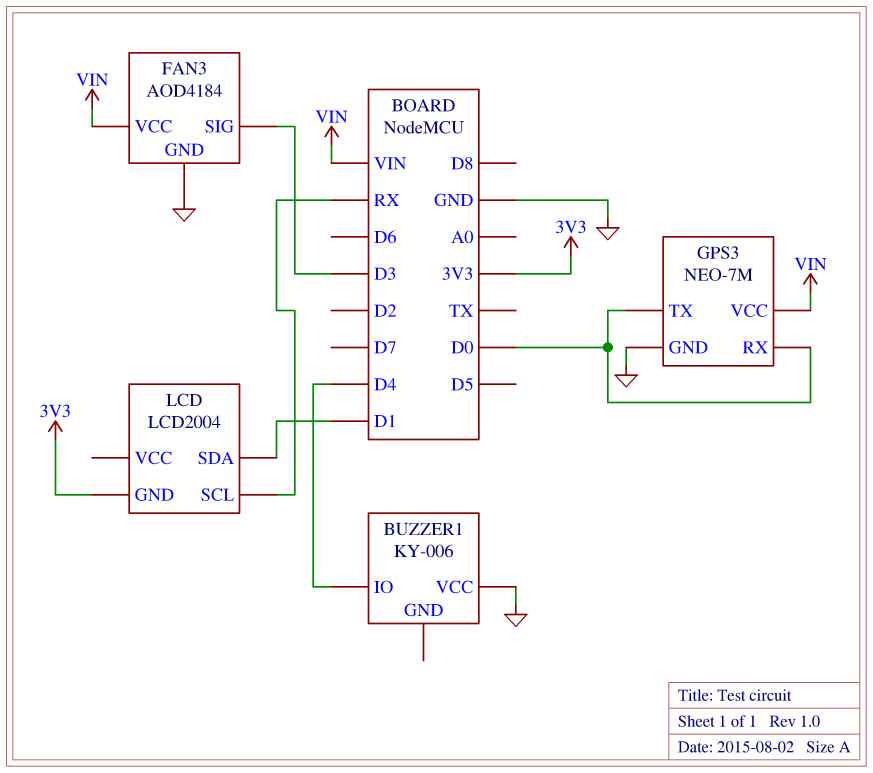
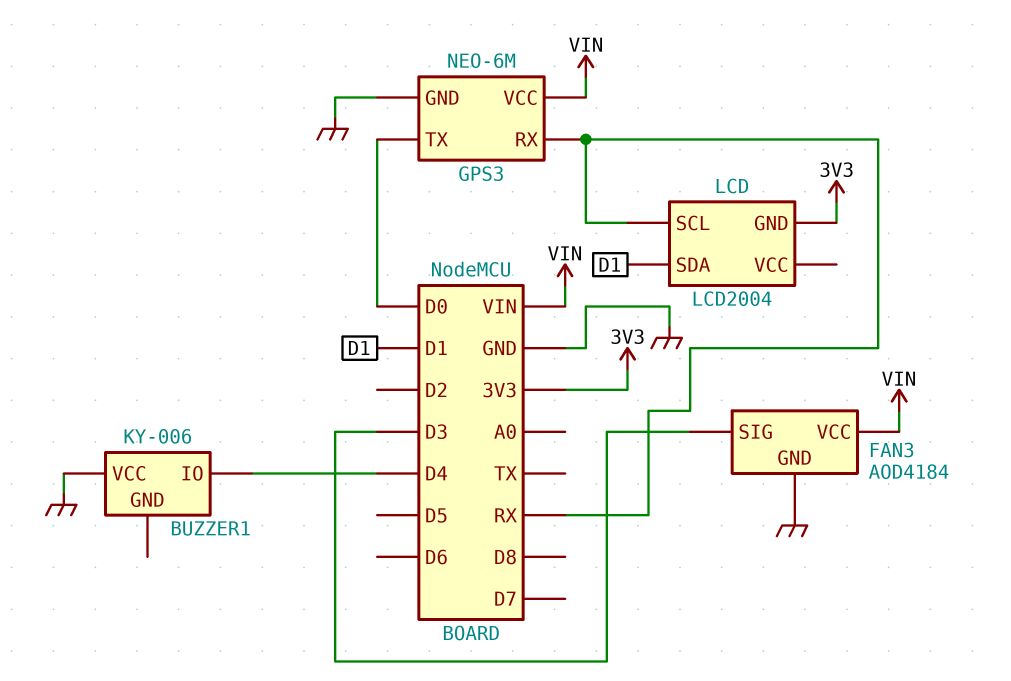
GPS3: NEO-7M -> NEO-6M
GPS3 pin RX: D0 -> RX

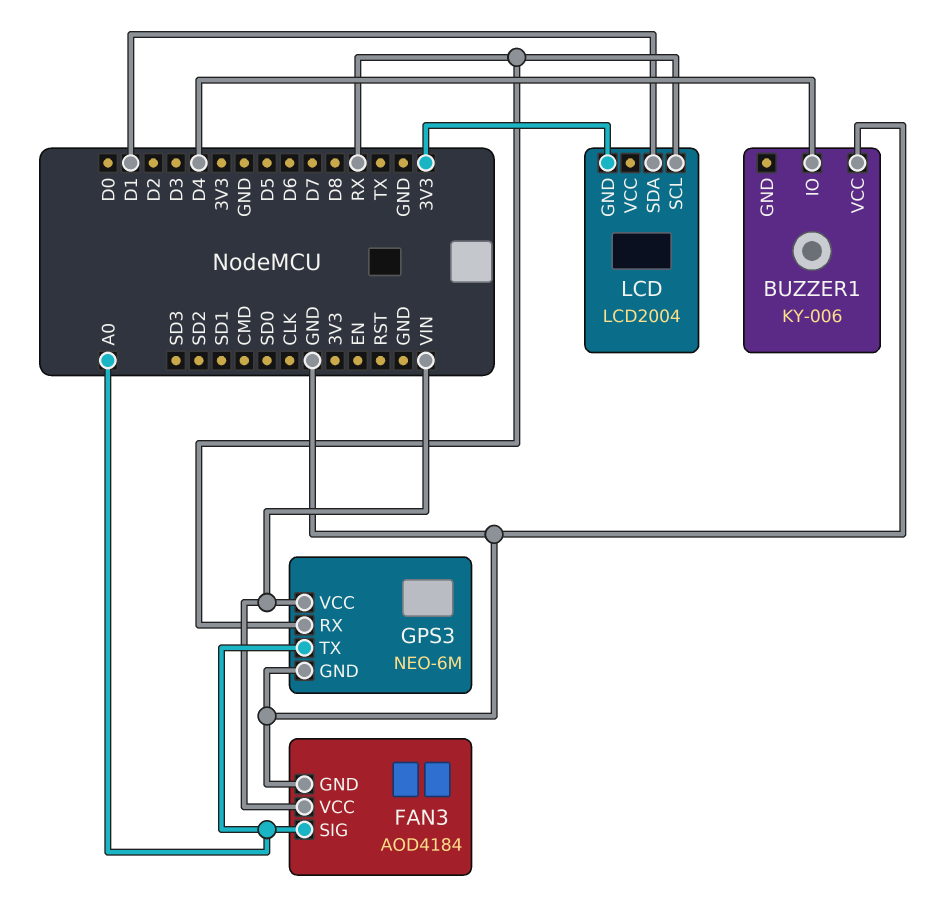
FAN3 pin SIG: D3 -> A0
GPS3 pin TX: D0 -> A0

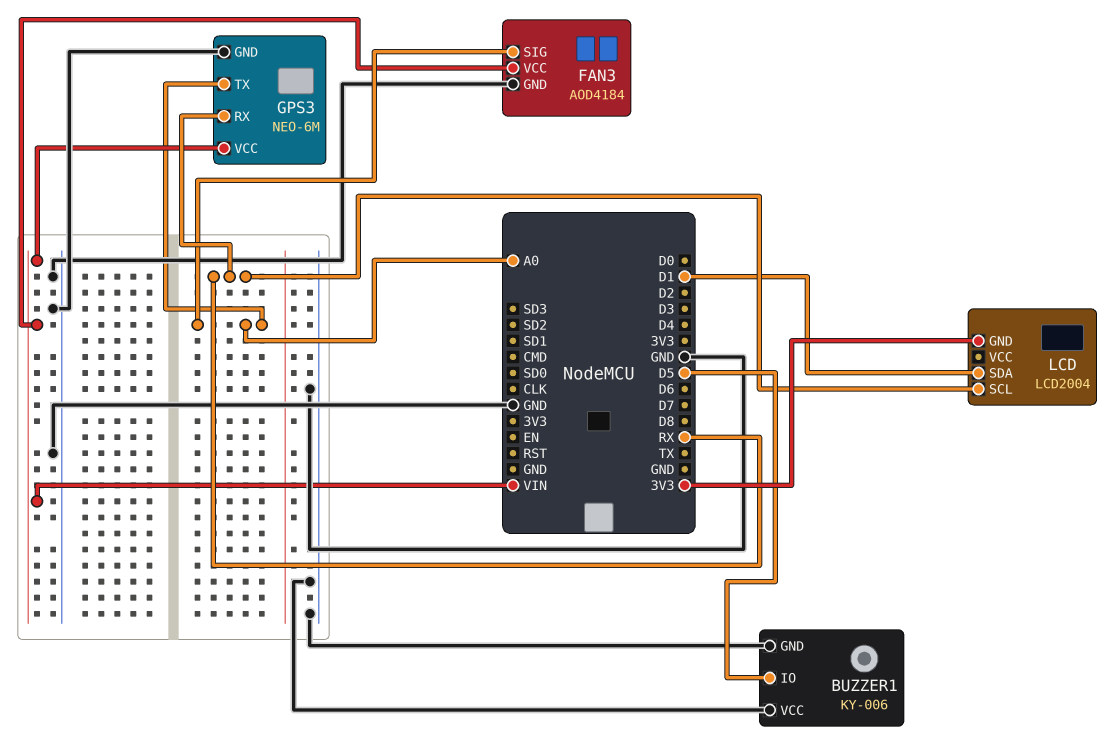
BUZZER1 pin GND: none -> GND
BUZZER1 pin IO: D4 -> D5

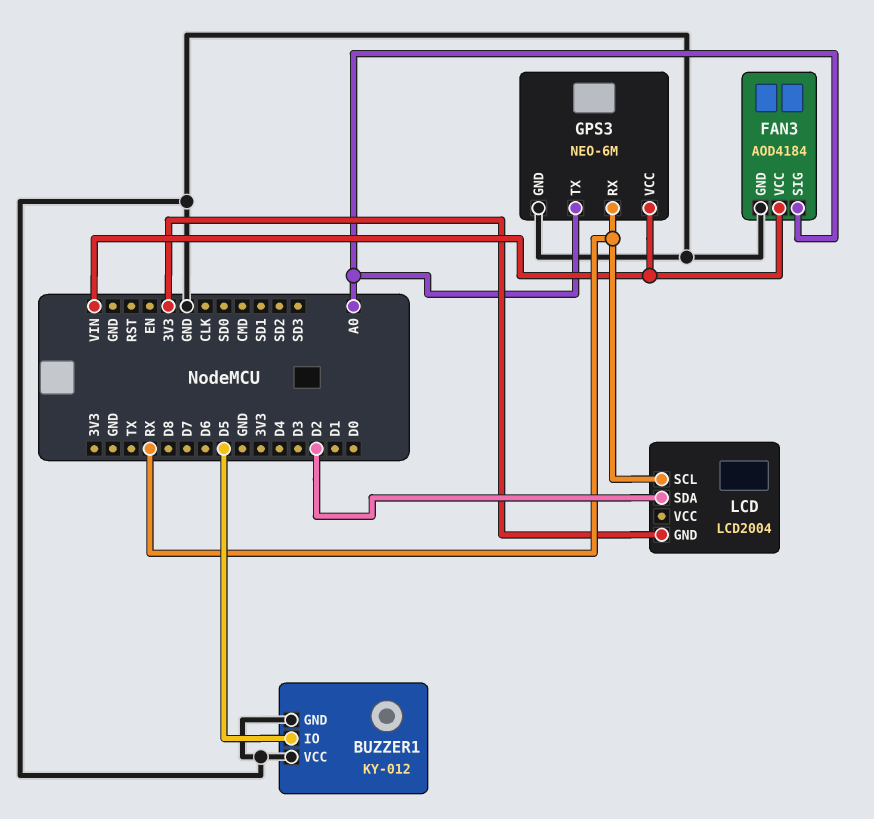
BUZZER1: KY-006 -> KY-012
LCD pin SDA: D1 -> D2

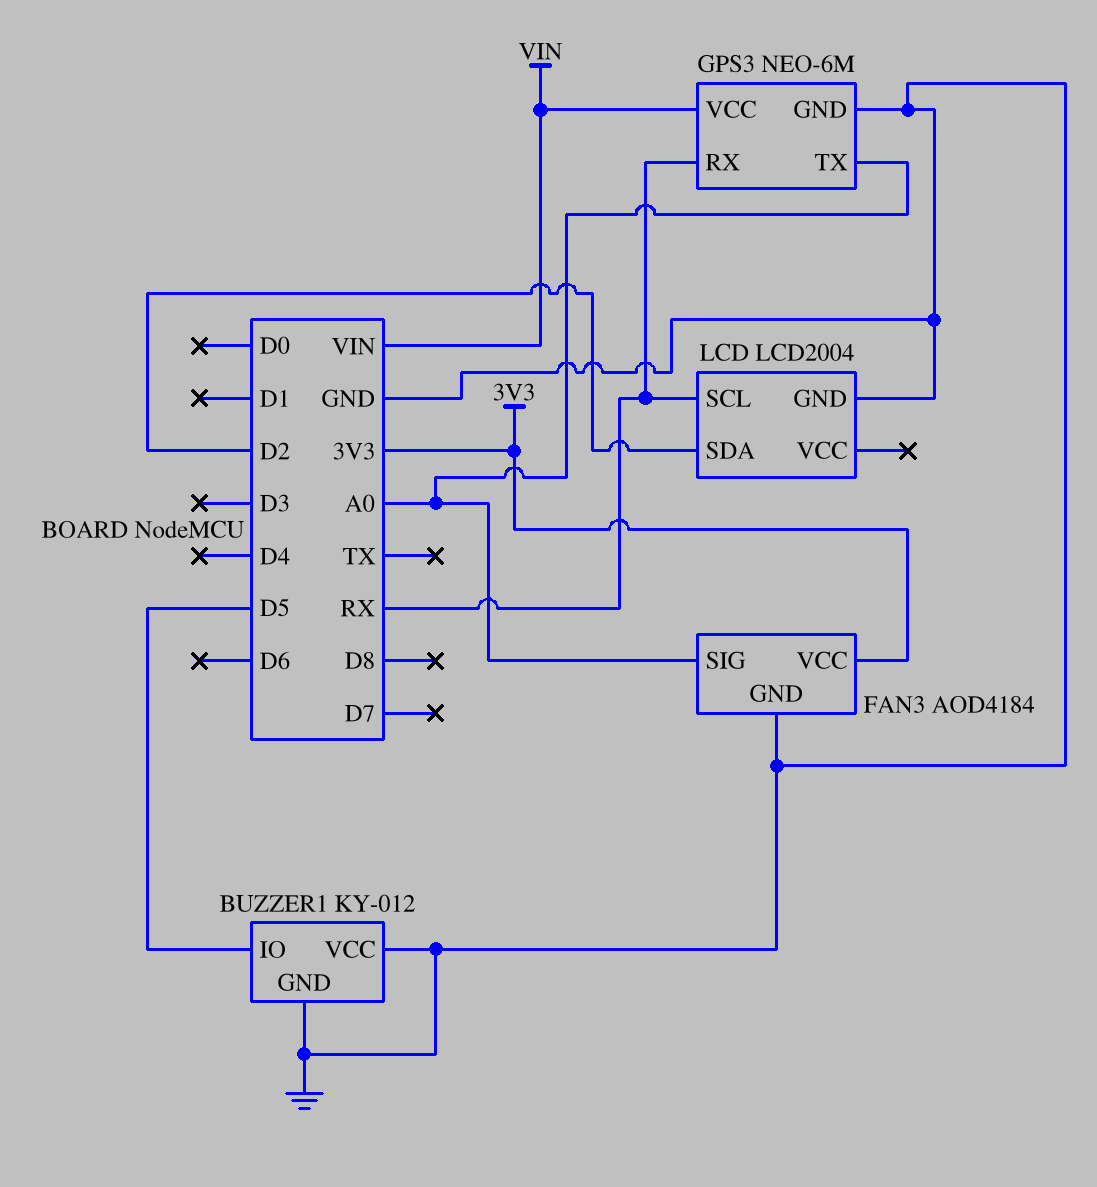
FAN3 pin VCC: VIN -> 3V3
LCD pin GND: 3V3 -> GND

